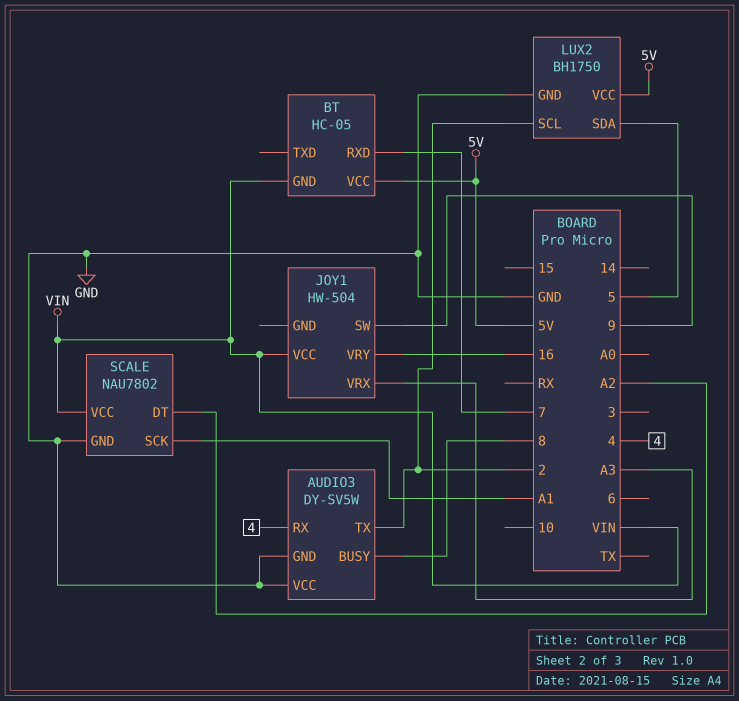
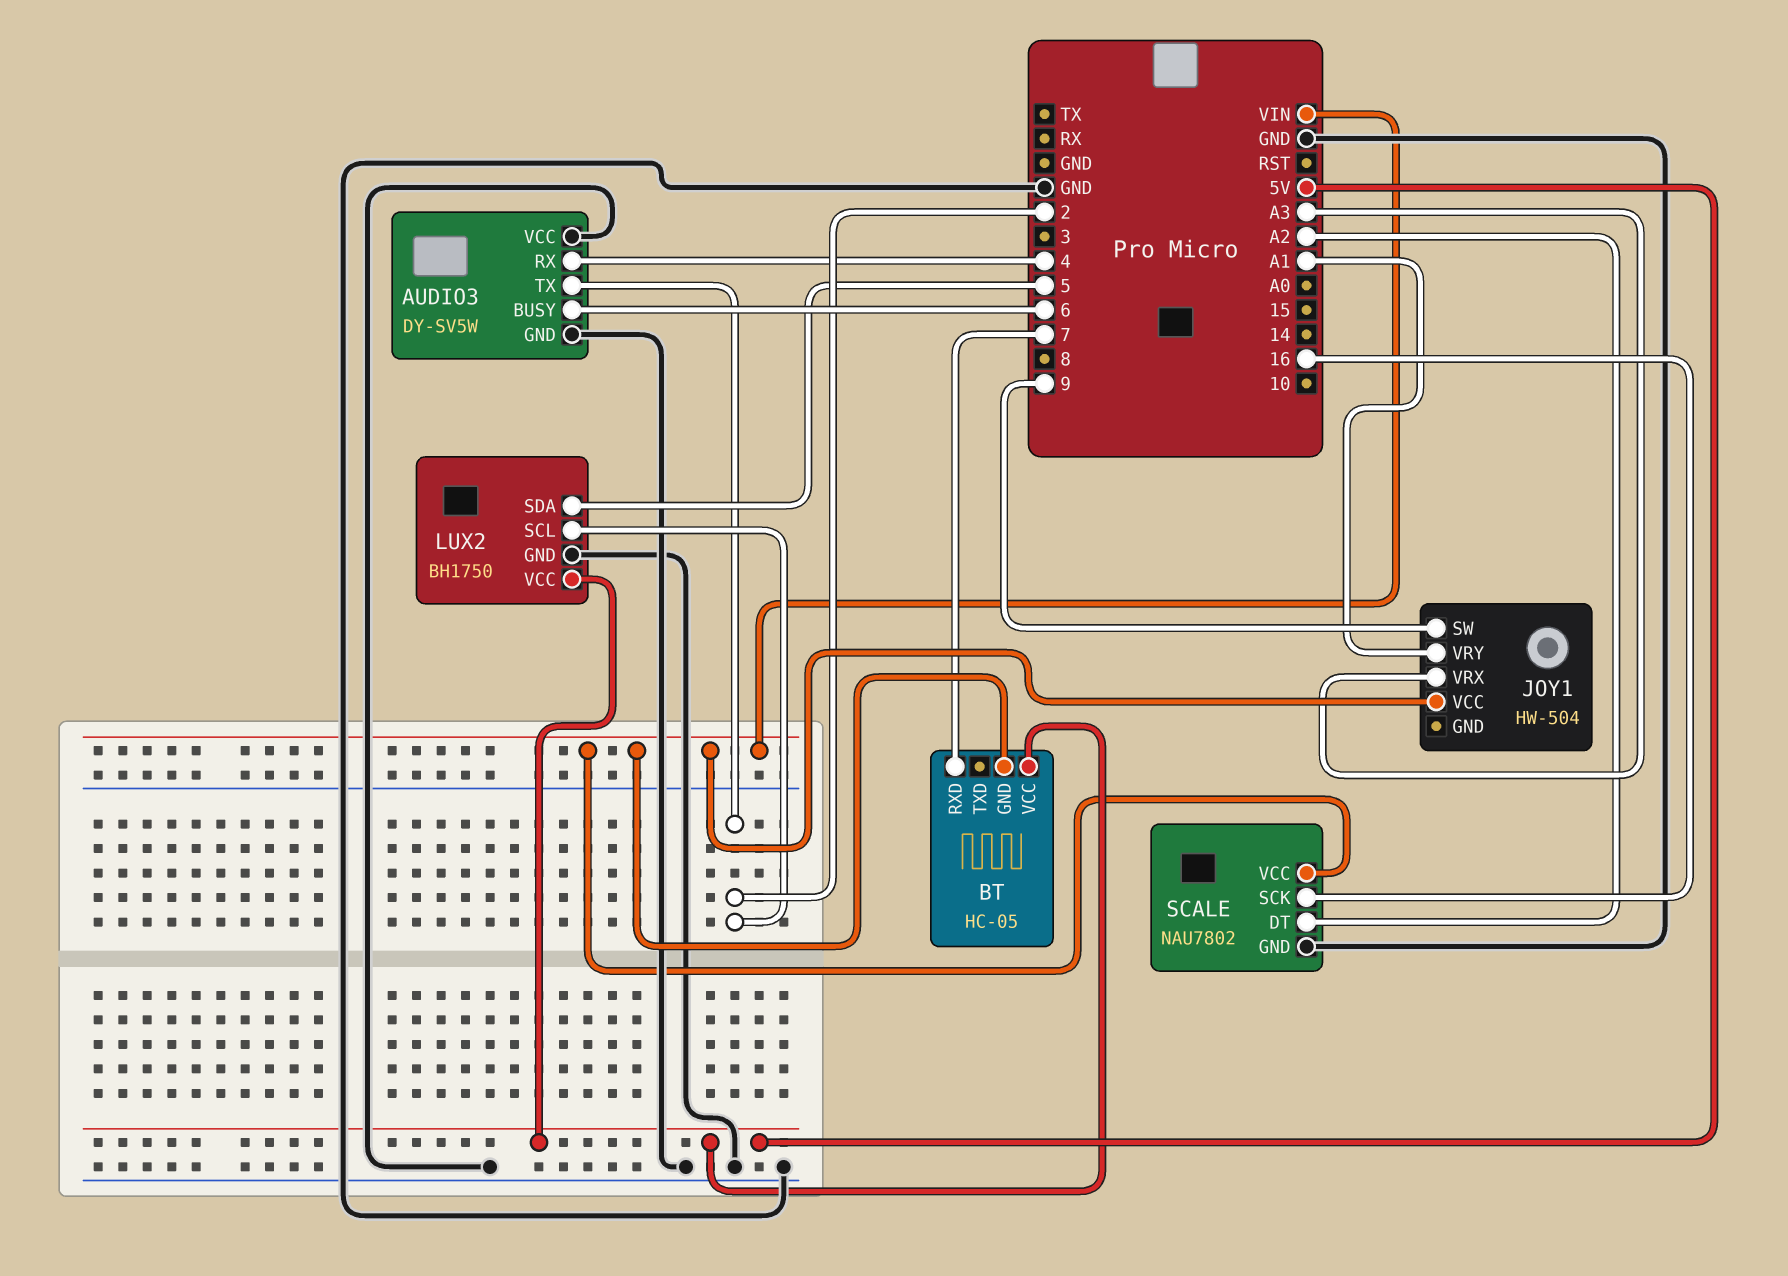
AUDIO3 pin BUSY: 8 -> 6
JOY1 pin VRY: 16 -> A1
SCALE pin SCK: A1 -> 16

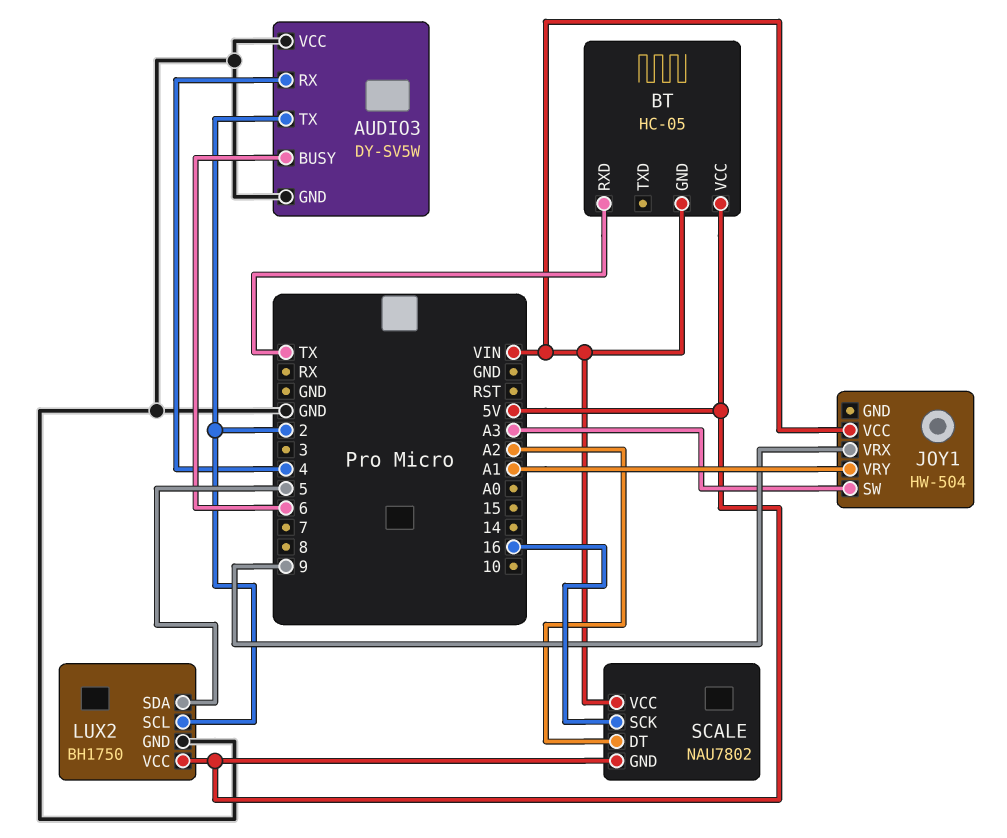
BT pin RXD: 7 -> TX
JOY1 pin SW: 9 -> A3
JOY1 pin VRX: A3 -> 9
SCALE pin GND: GND -> 5V

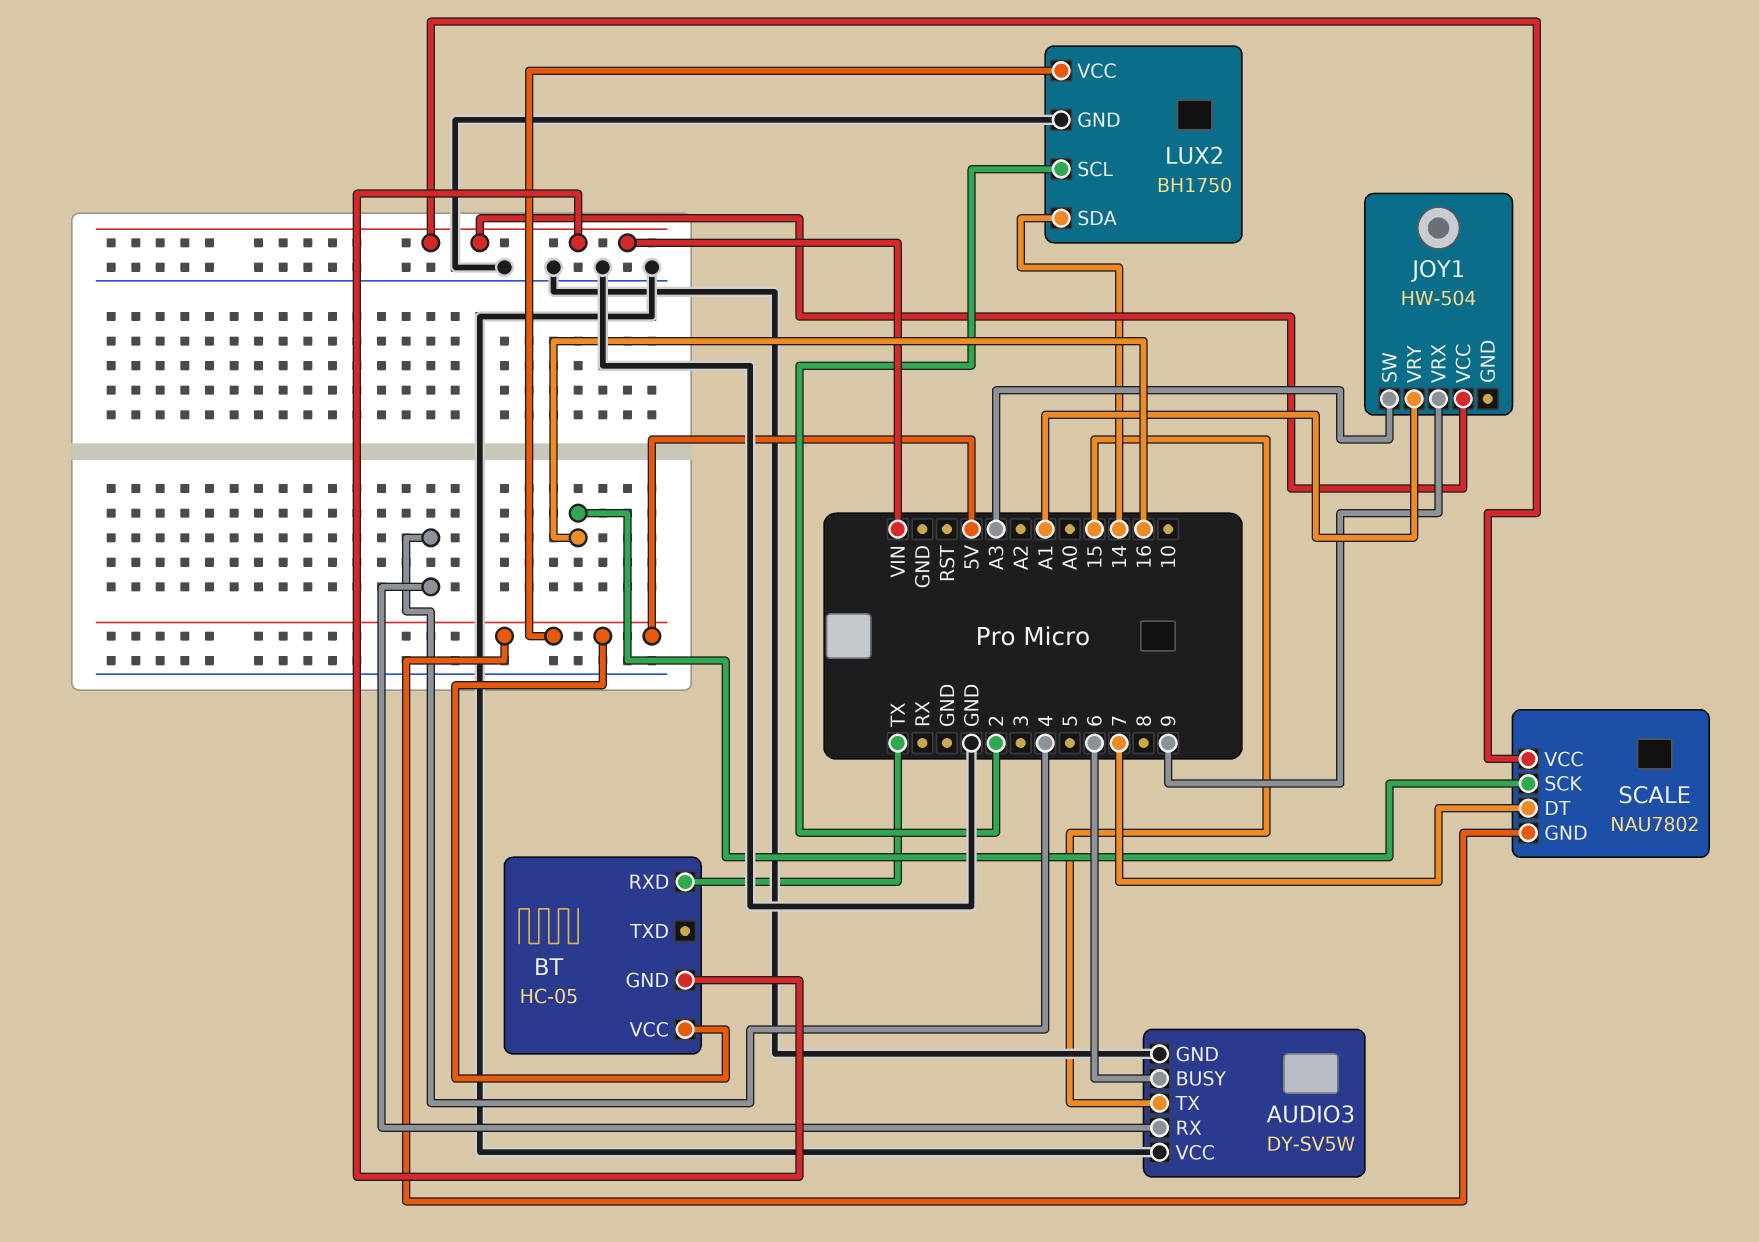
AUDIO3 pin TX: 2 -> 15
LUX2 pin SDA: 5 -> 14
SCALE pin DT: A2 -> 7

